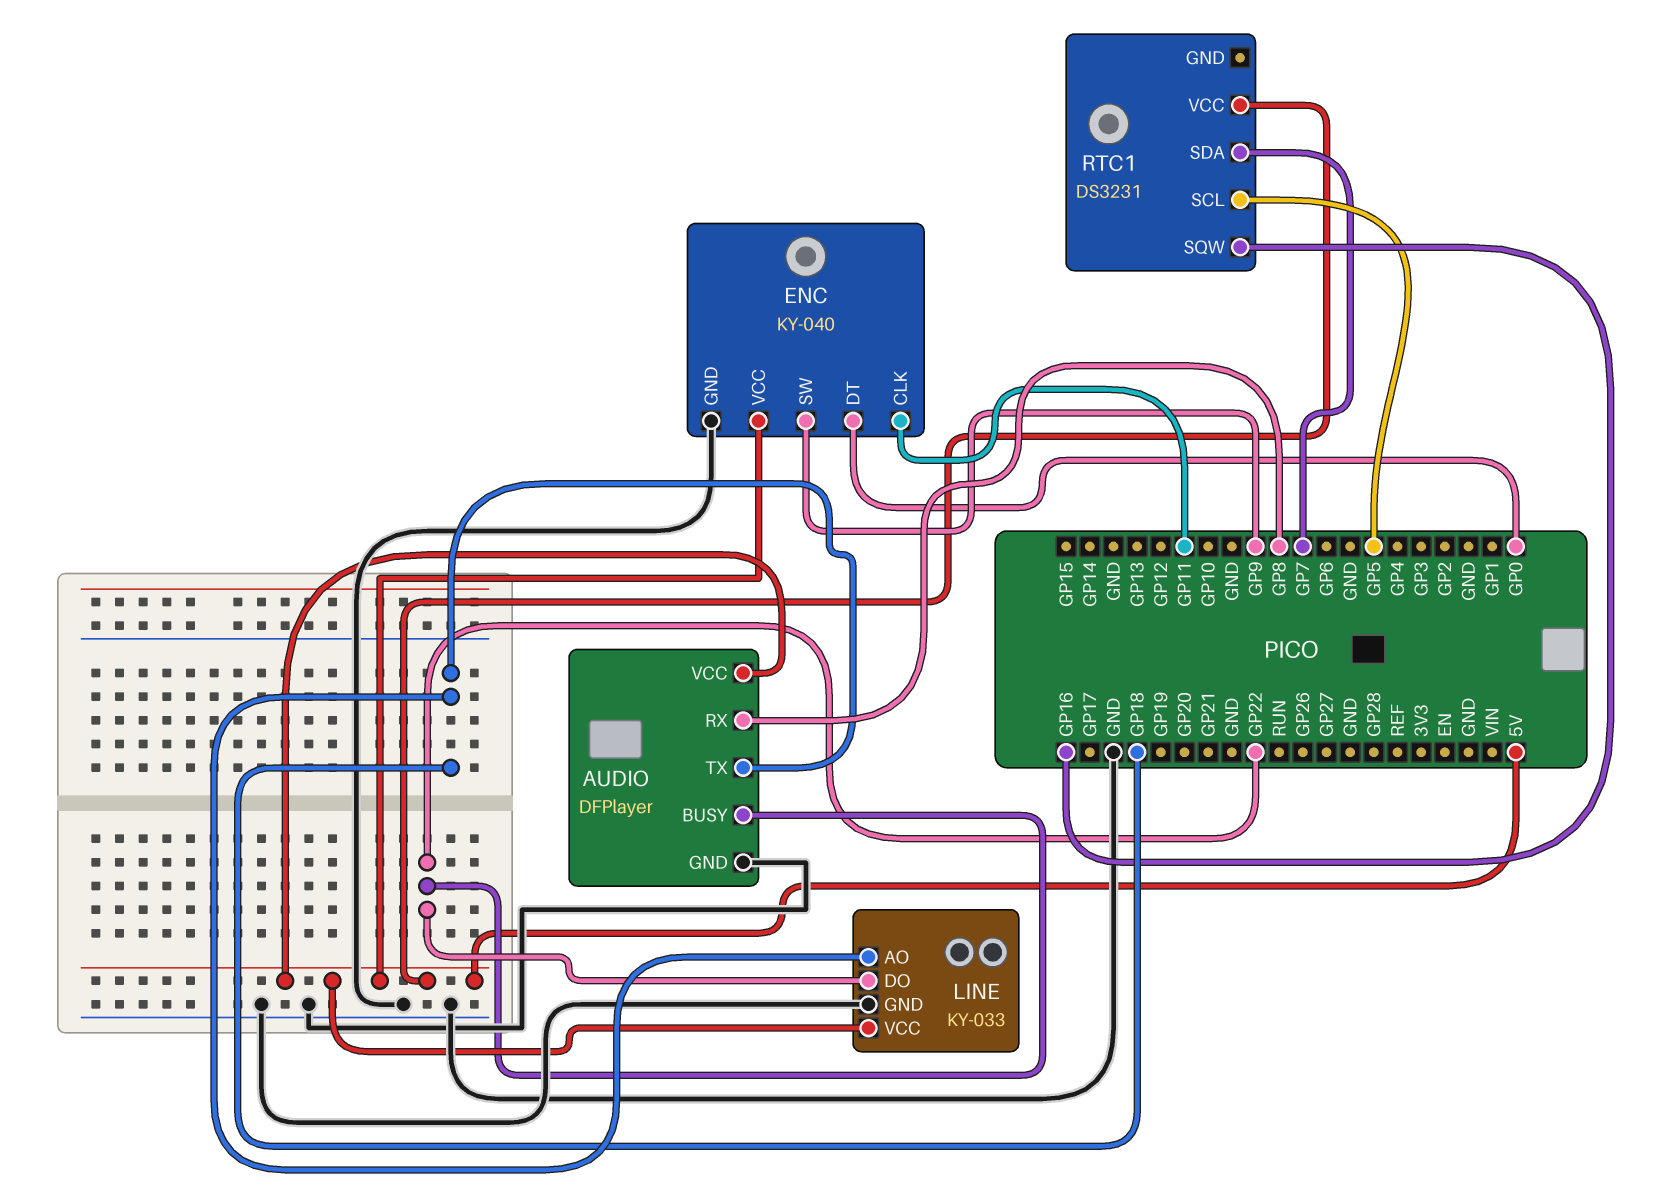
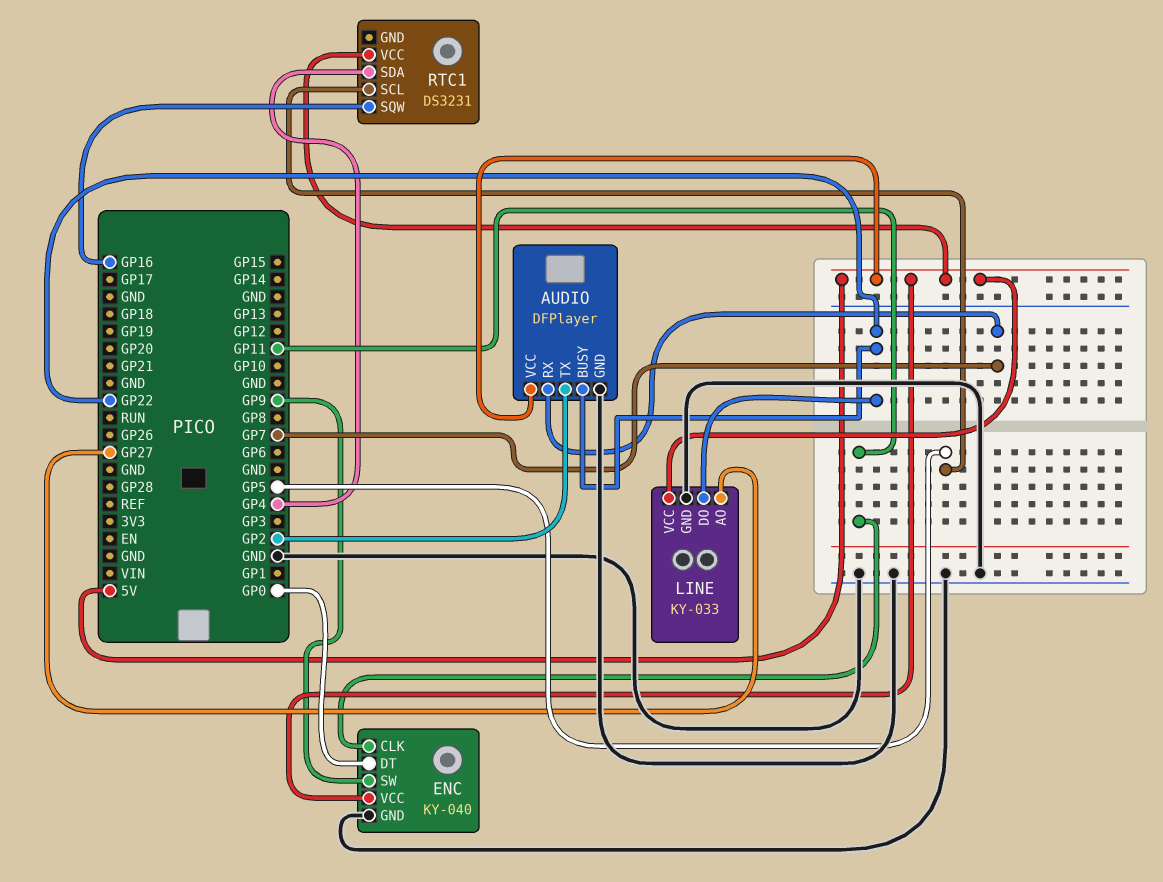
AUDIO pin RX: GP8 -> GP7
AUDIO pin TX: GP18 -> GP2
LINE pin AO: GP18 -> GP27
RTC1 pin SDA: GP7 -> GP4

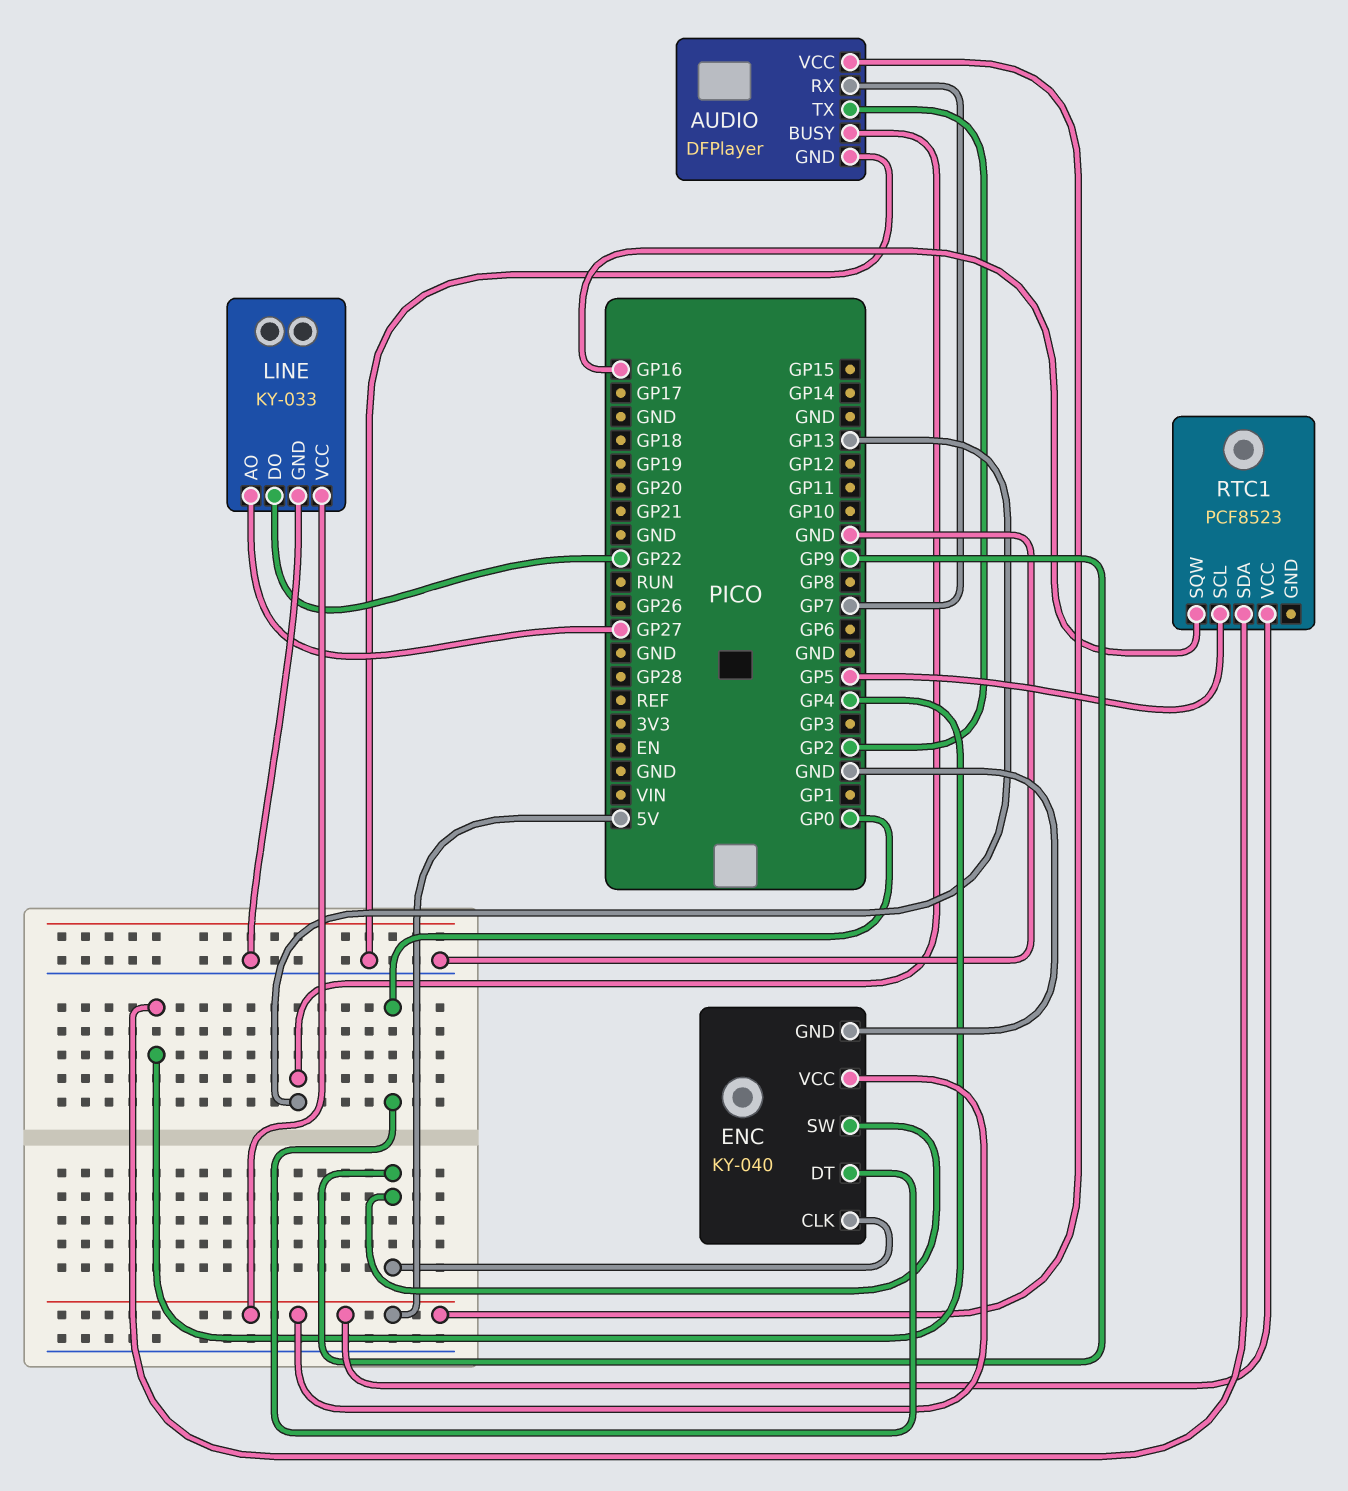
AUDIO pin BUSY: GP22 -> GP13
ENC pin CLK: GP11 -> GP9
RTC1: DS3231 -> PCF8523

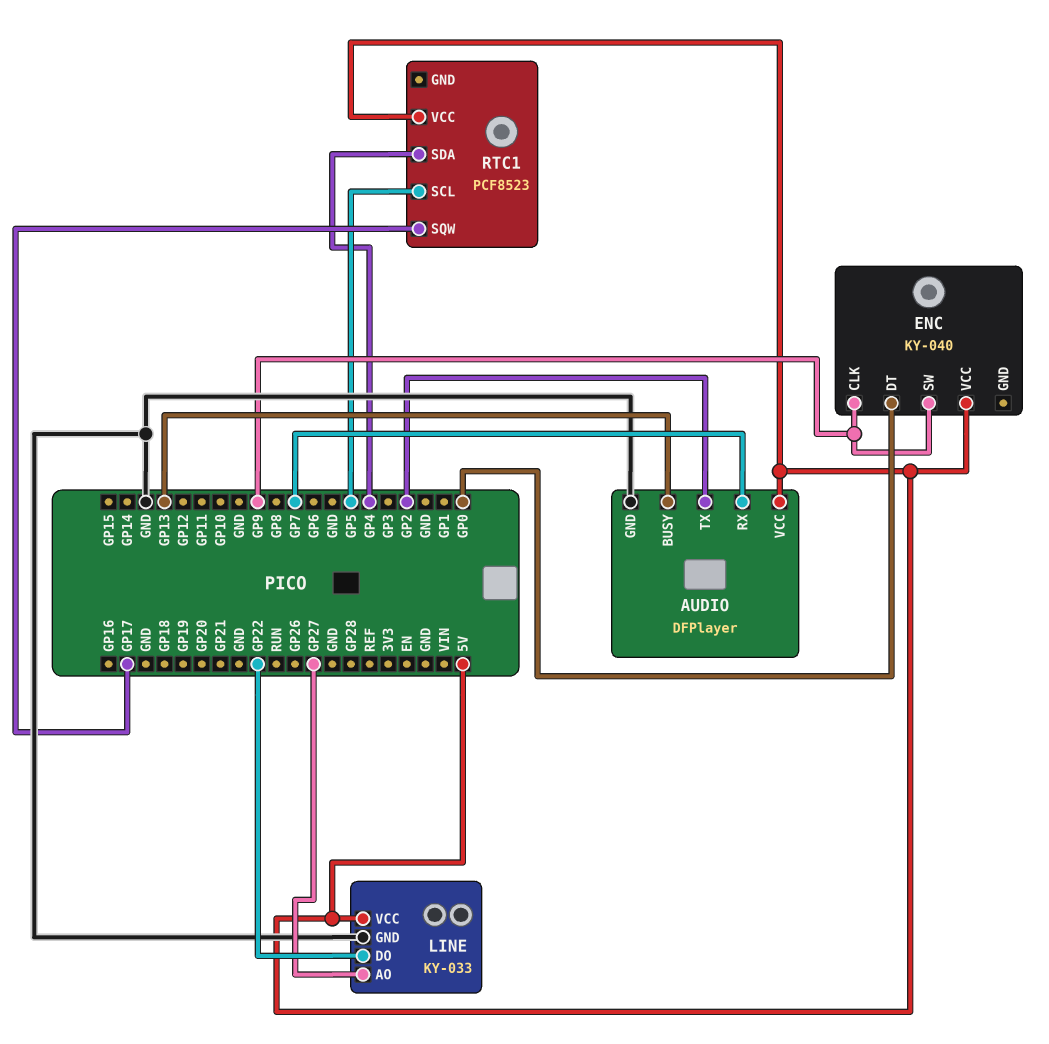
ENC pin GND: GND -> none
RTC1 pin SQW: GP16 -> GP17

